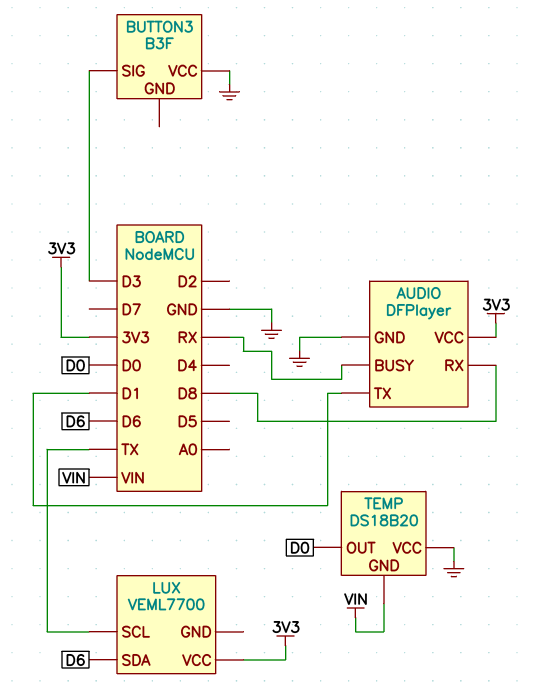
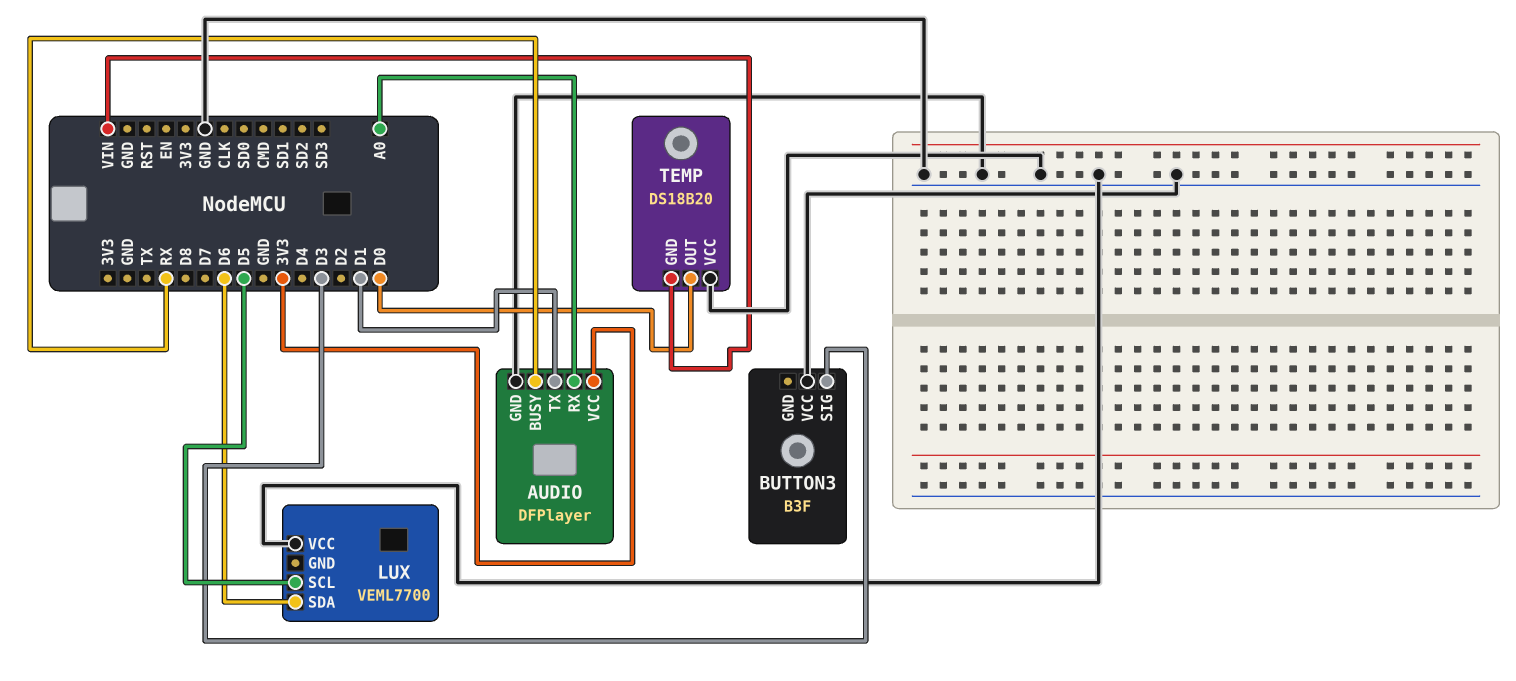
AUDIO pin RX: D8 -> A0
LUX pin SCL: TX -> D5
LUX pin VCC: 3V3 -> GND

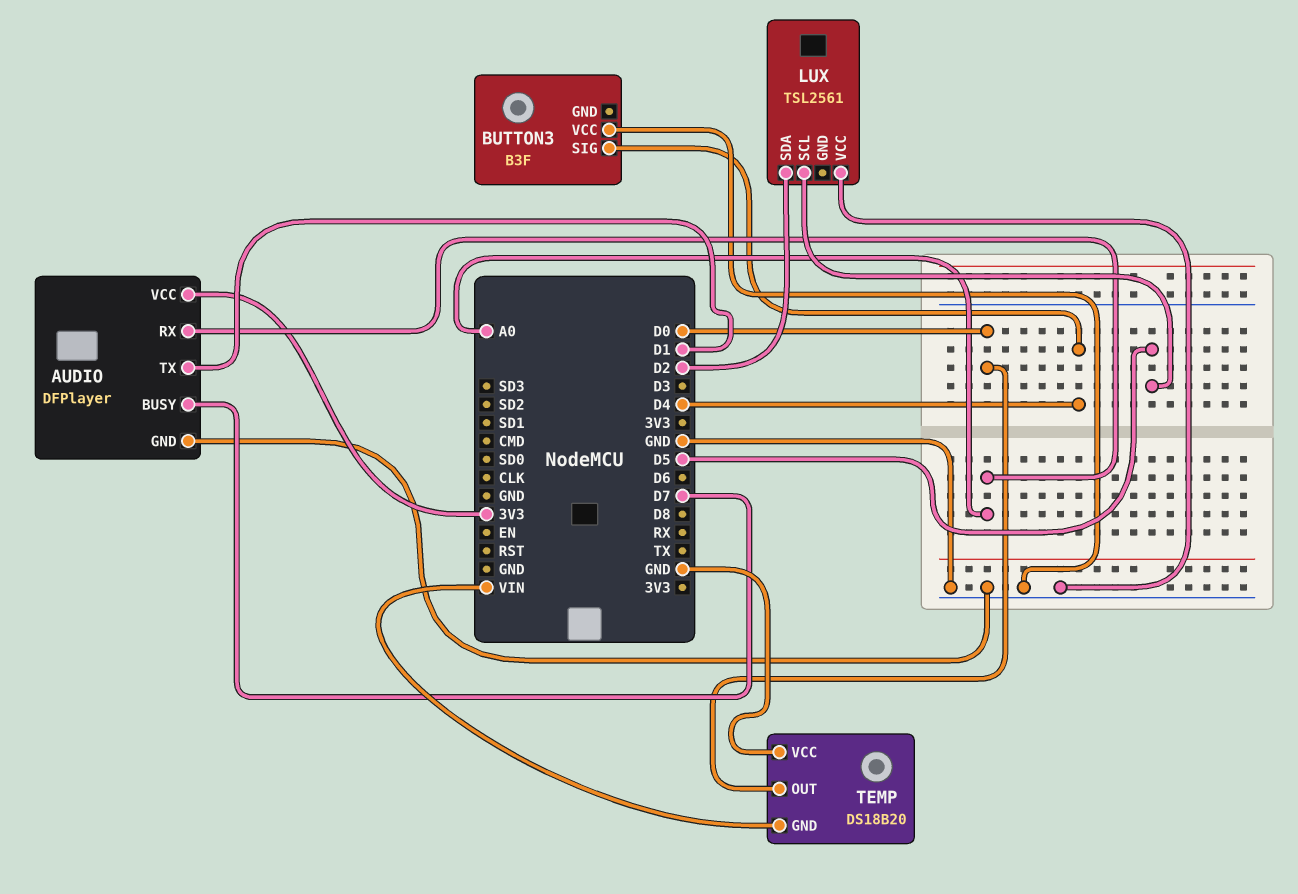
AUDIO pin BUSY: RX -> D7
BUTTON3 pin SIG: D3 -> D4
LUX: VEML7700 -> TSL2561
LUX pin SDA: D6 -> D2

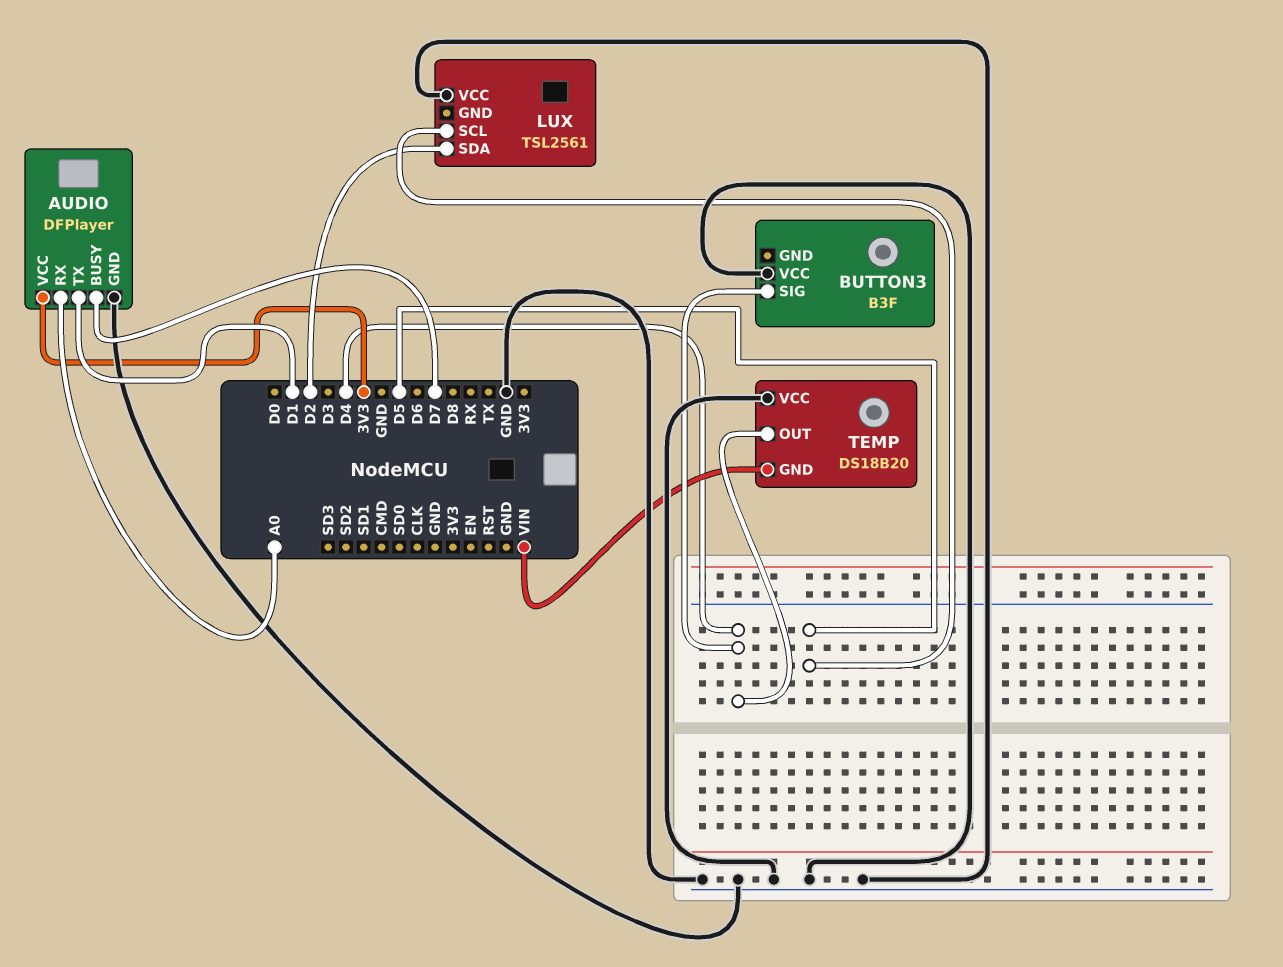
TEMP pin OUT: D0 -> D4

